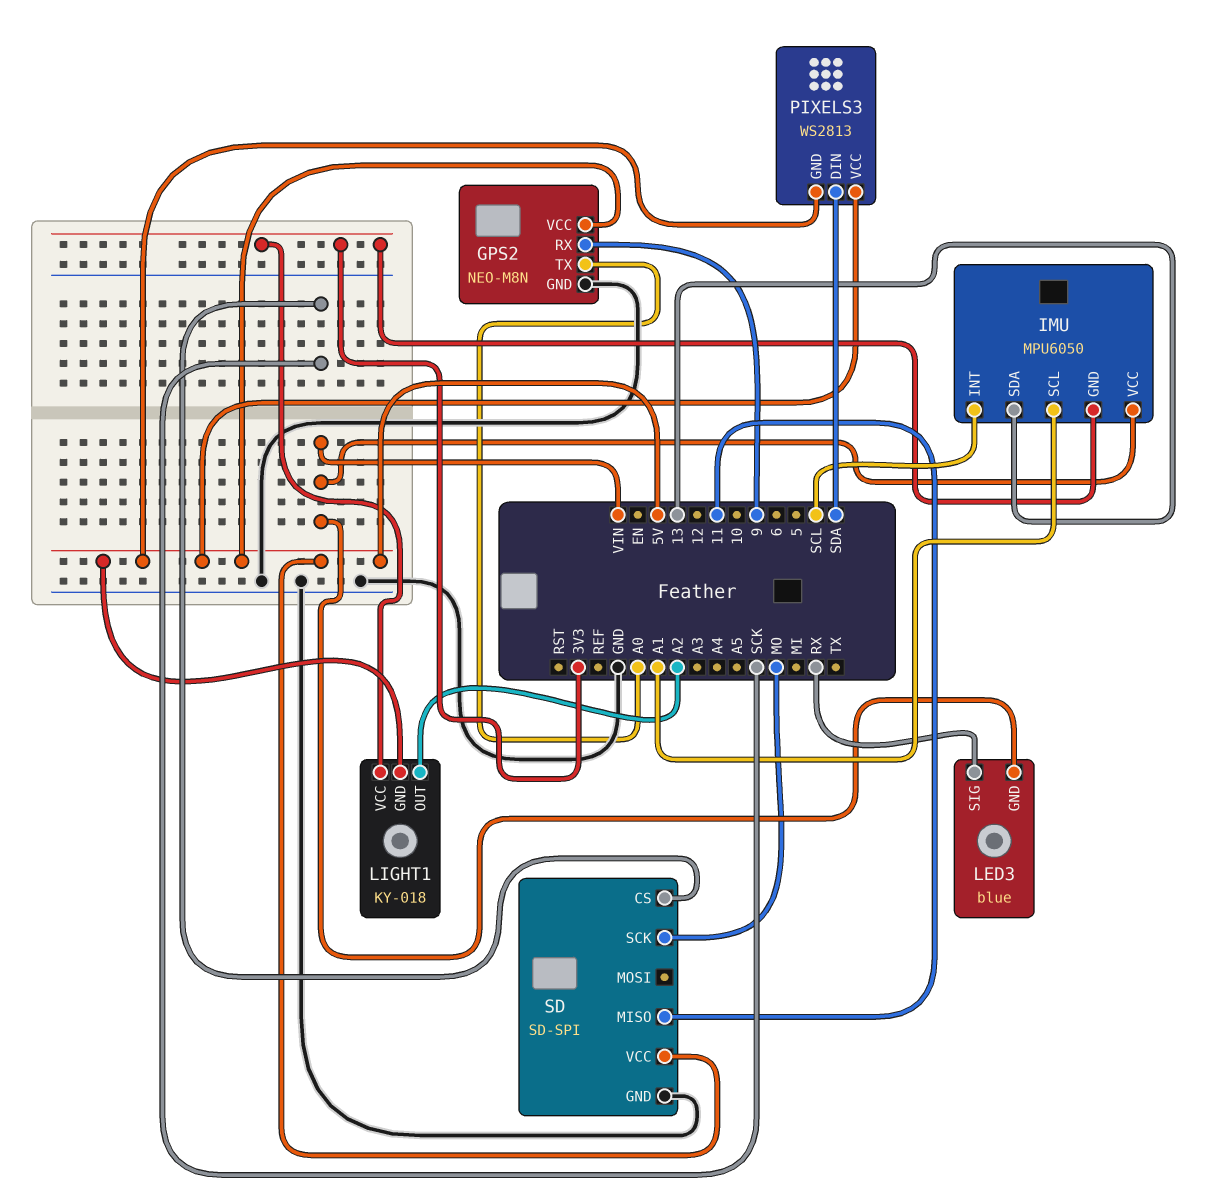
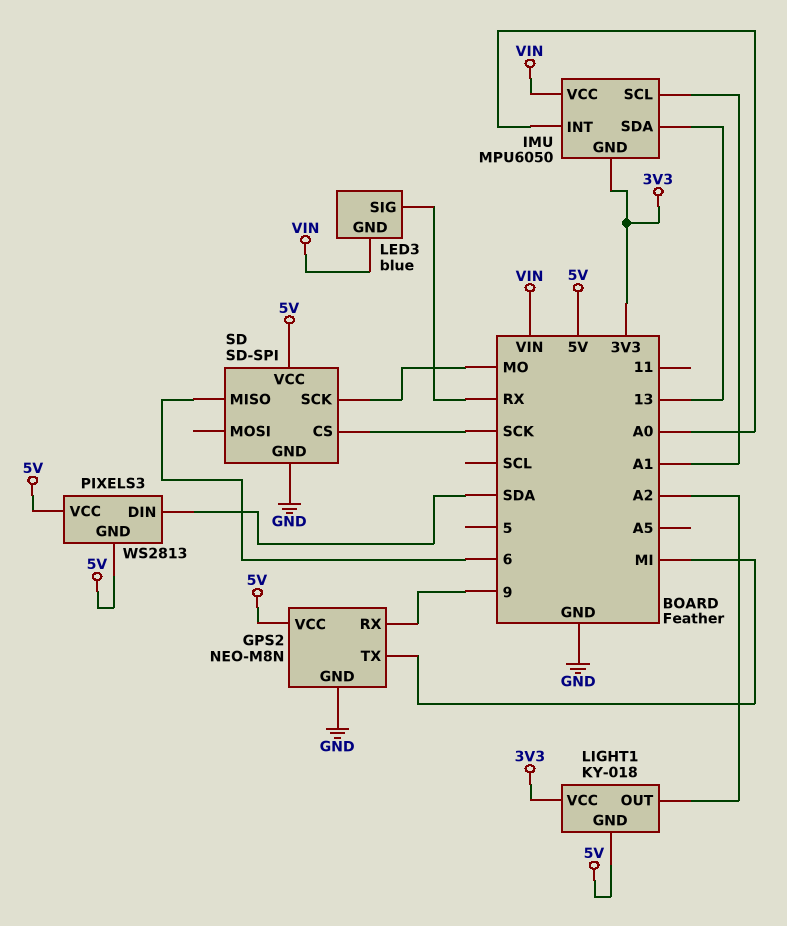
GPS2 pin TX: A0 -> MI
IMU pin INT: SCL -> A0
SD pin MISO: 11 -> 6

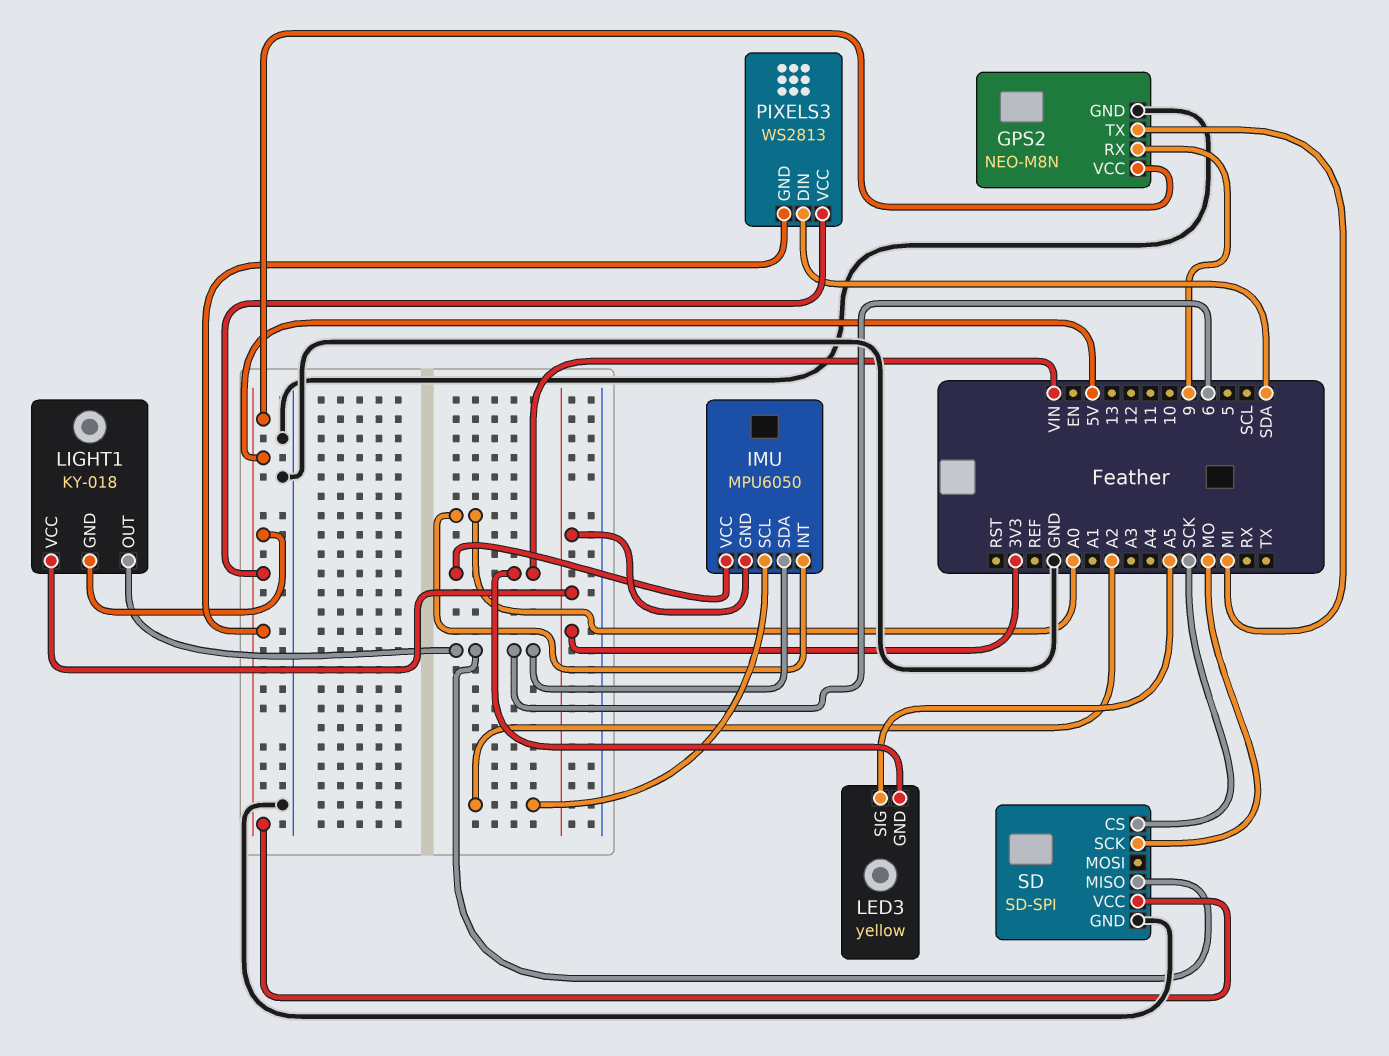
IMU pin SCL: A1 -> A2
IMU pin SDA: 13 -> 6
LED3: blue -> yellow
LED3 pin SIG: RX -> A5
LIGHT1 pin OUT: A2 -> 6

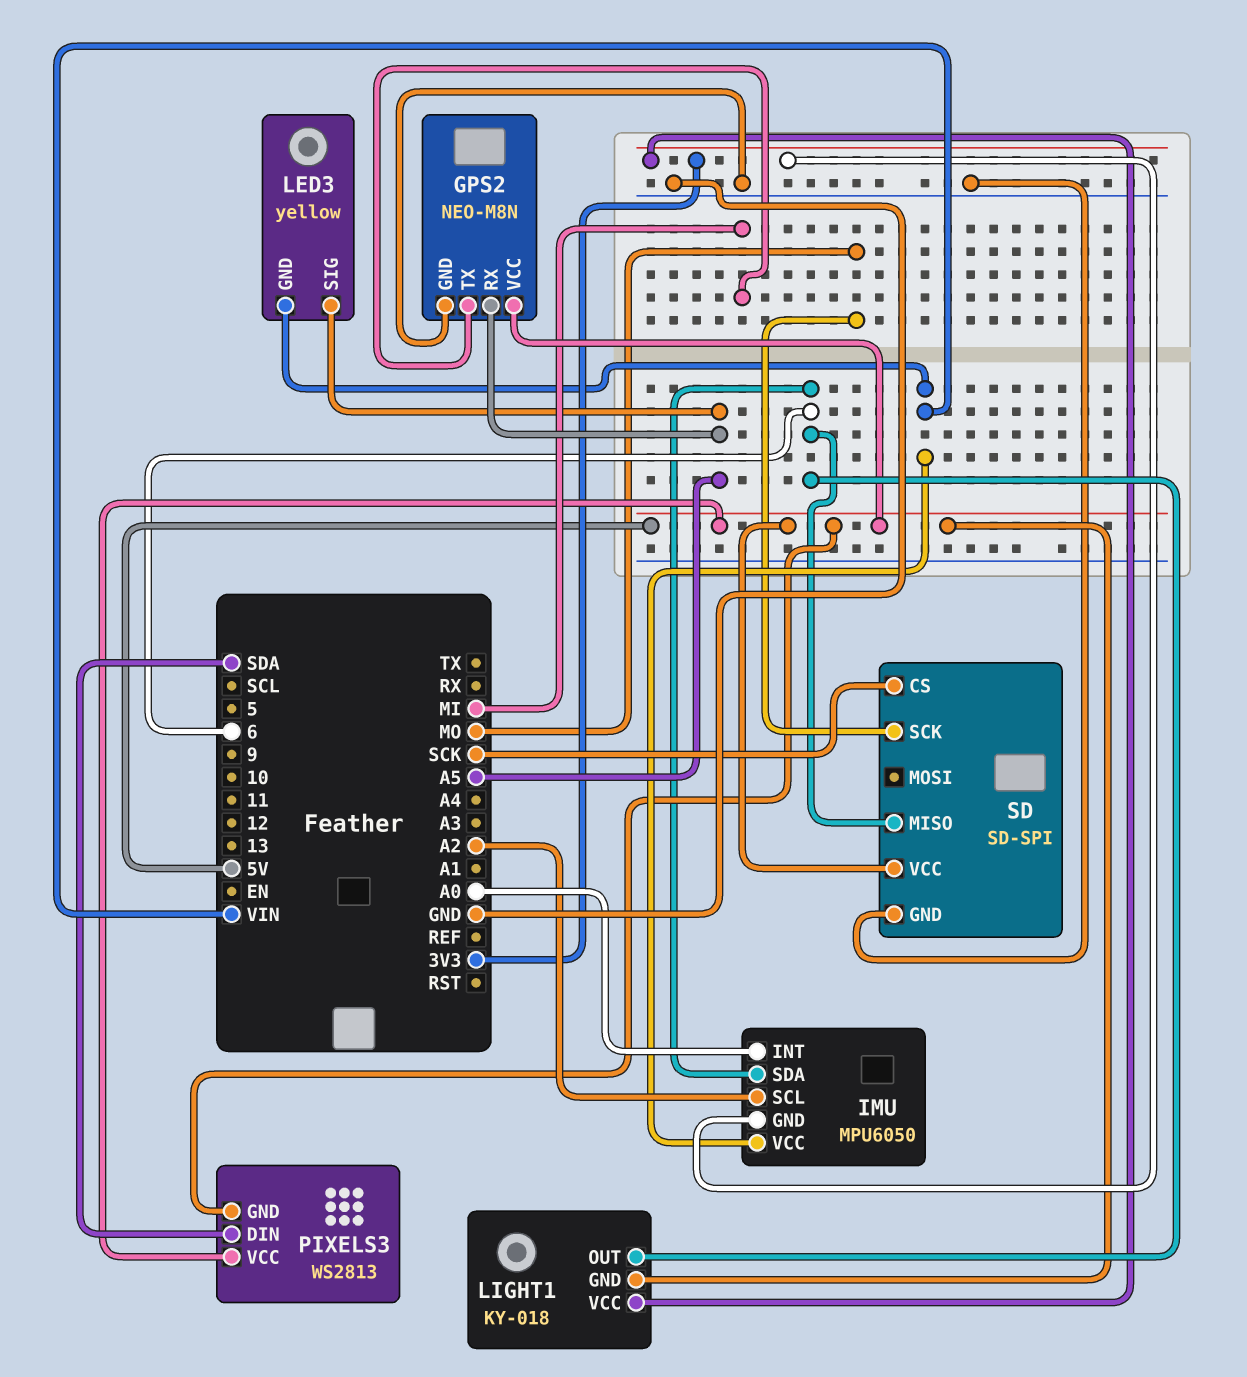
GPS2 pin RX: 9 -> A5

